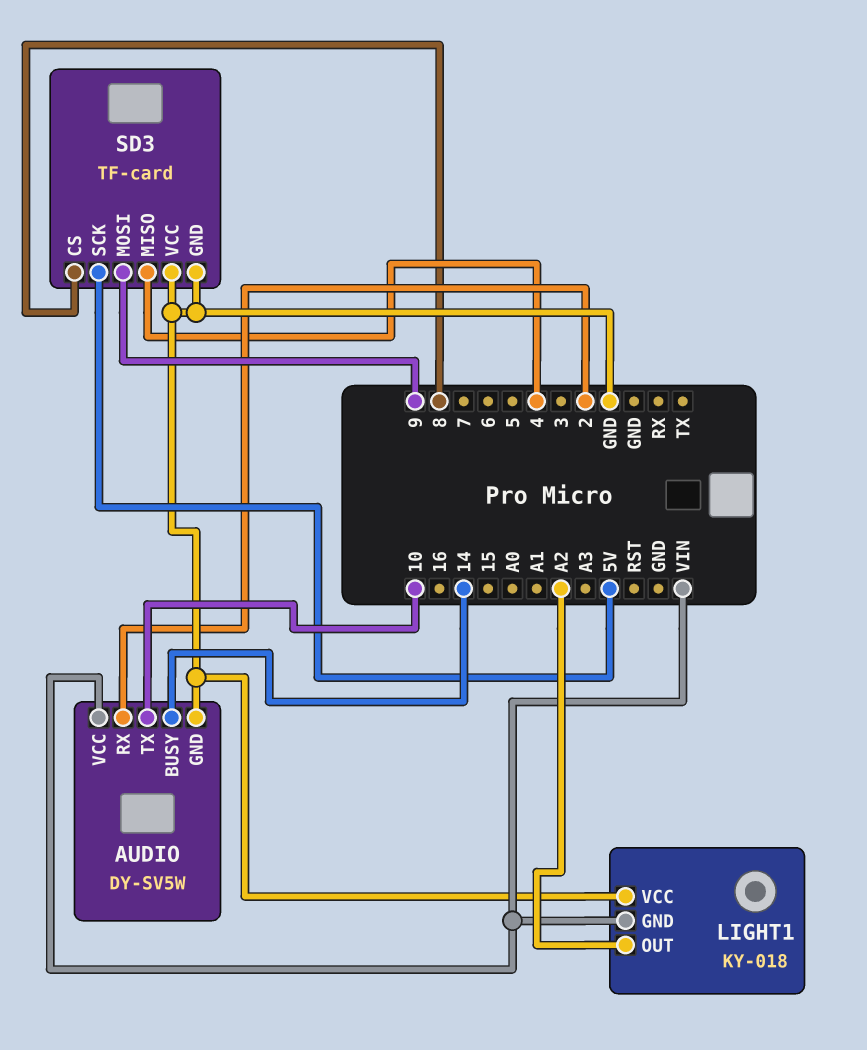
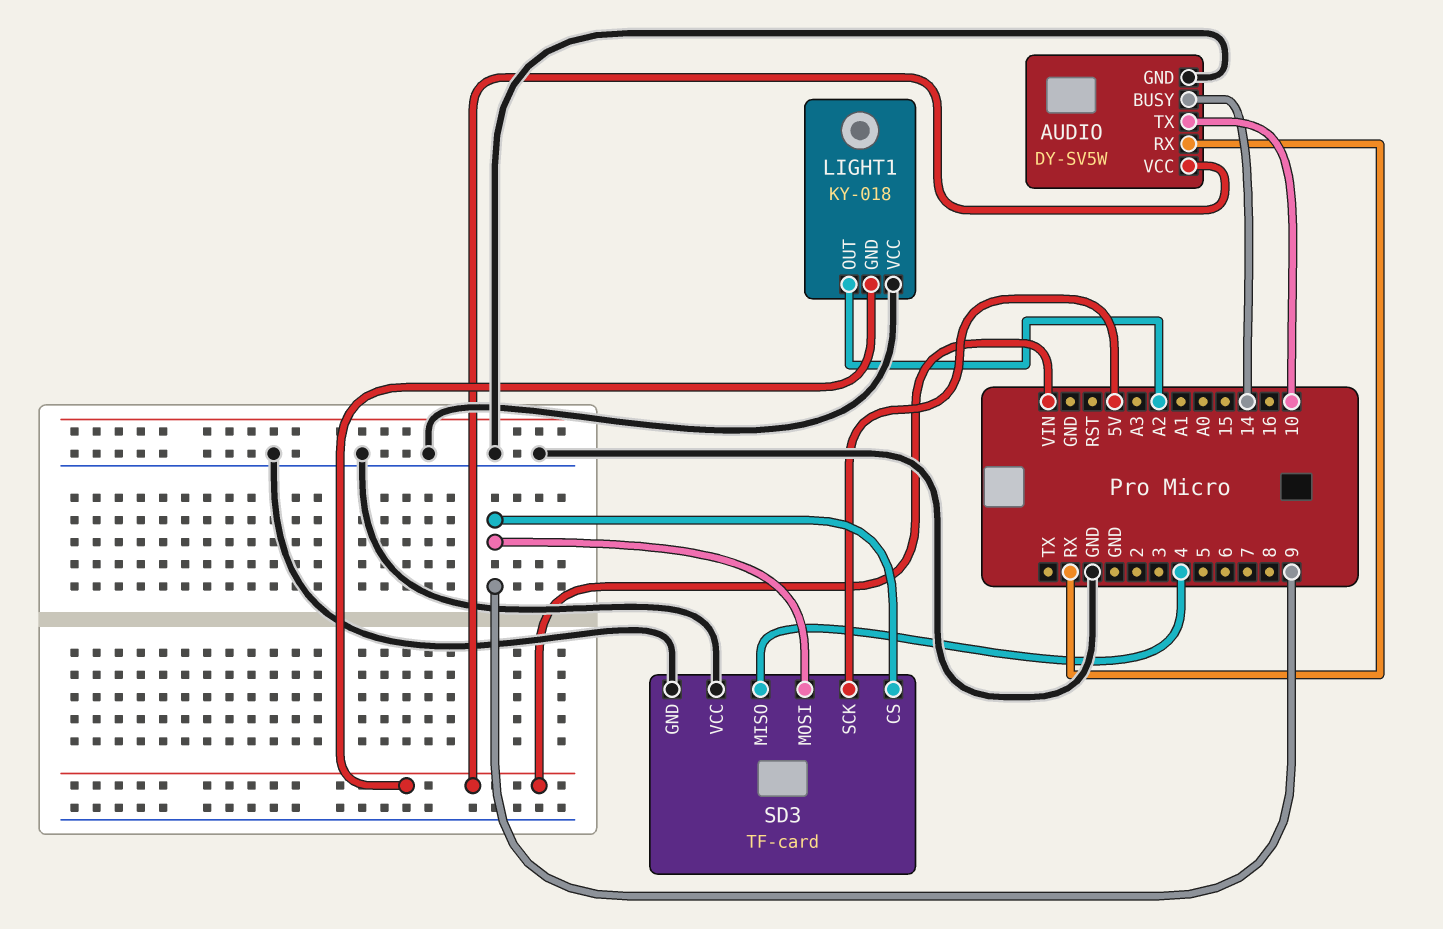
AUDIO pin RX: 2 -> RX
SD3 pin CS: 8 -> 9

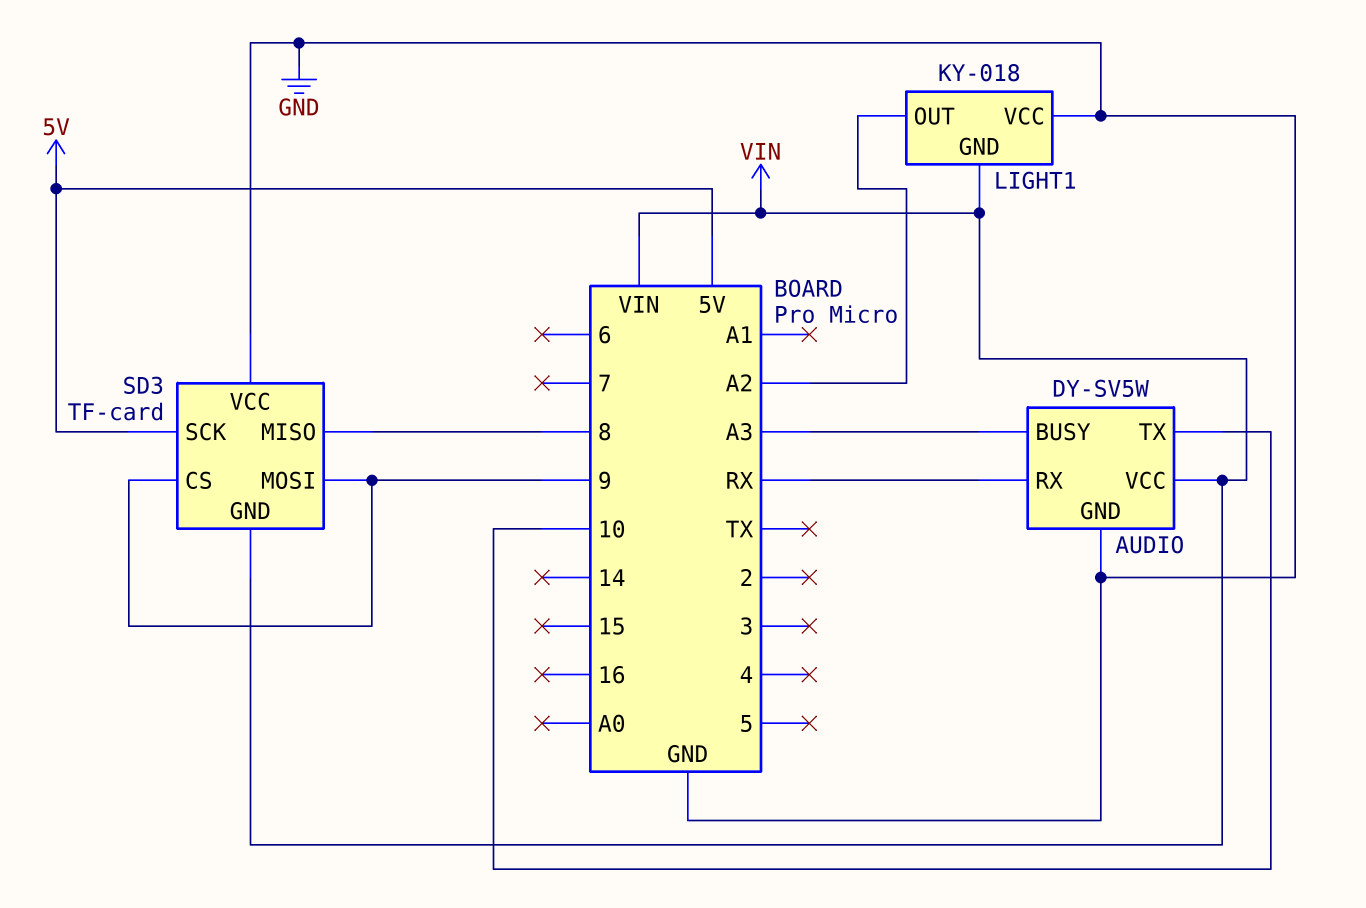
AUDIO pin BUSY: 14 -> A3
SD3 pin GND: GND -> VIN
SD3 pin MISO: 4 -> 8

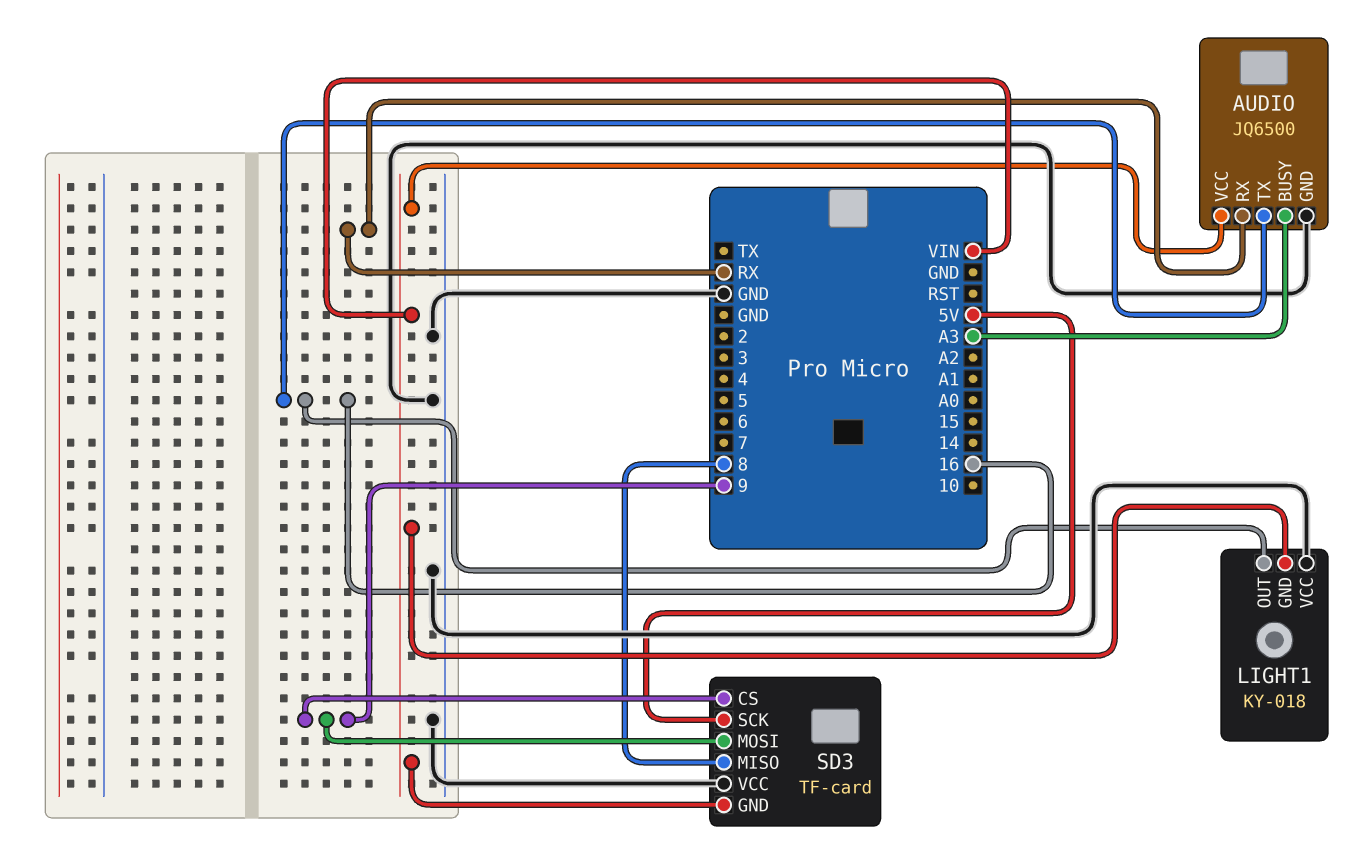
AUDIO: DY-SV5W -> JQ6500
AUDIO pin TX: 10 -> 16
LIGHT1 pin OUT: A2 -> 16

